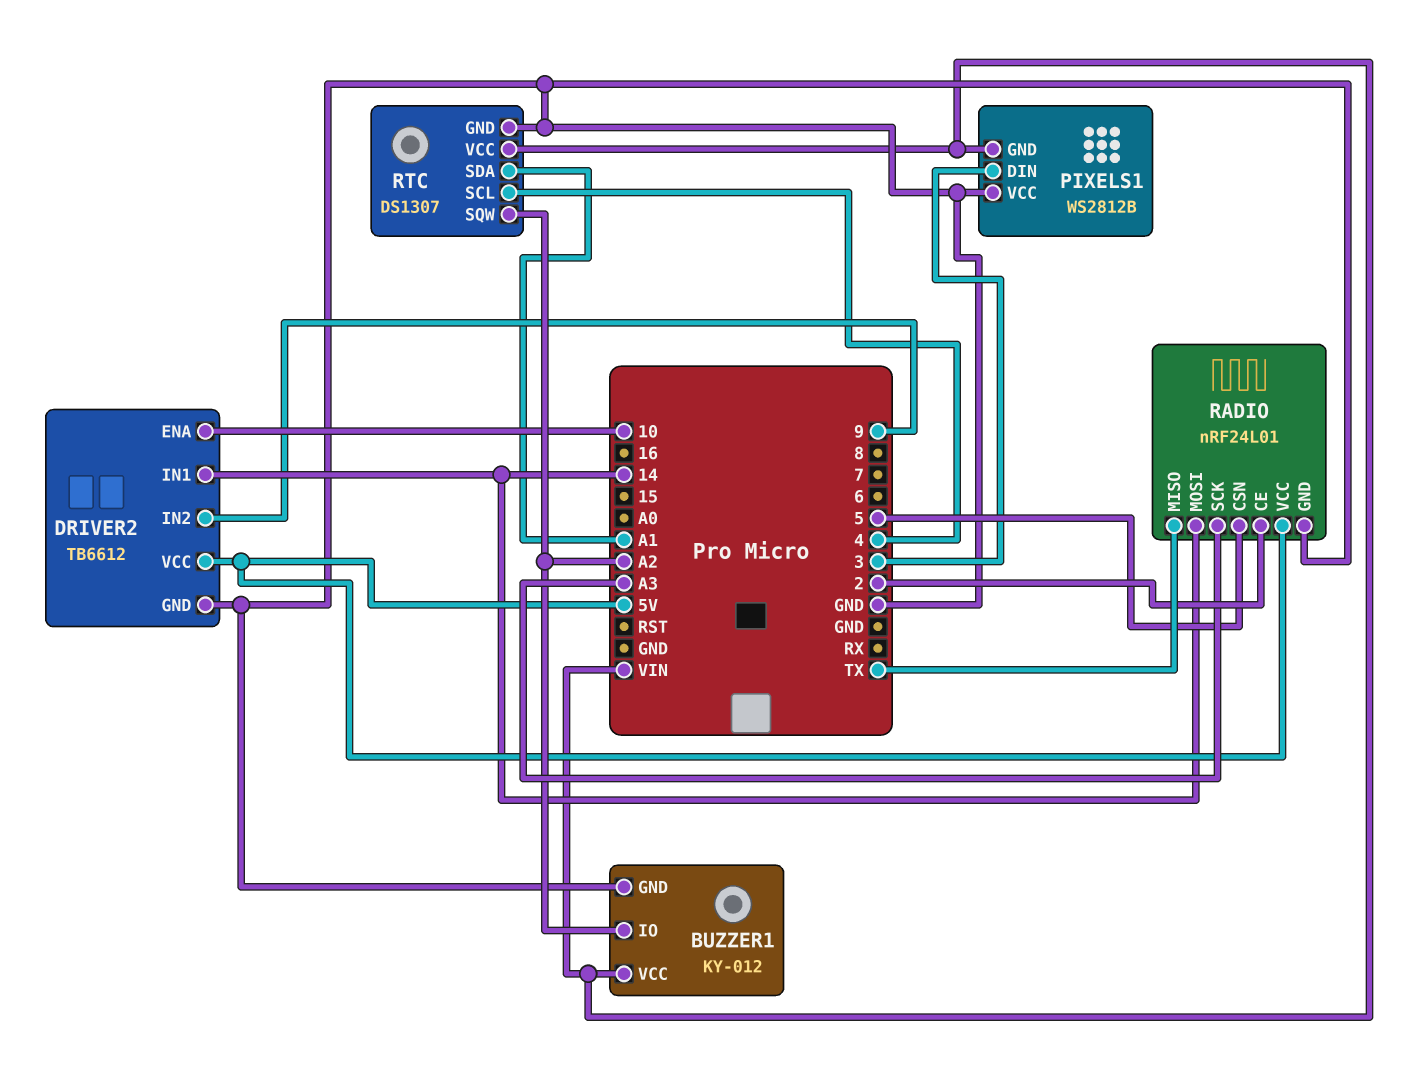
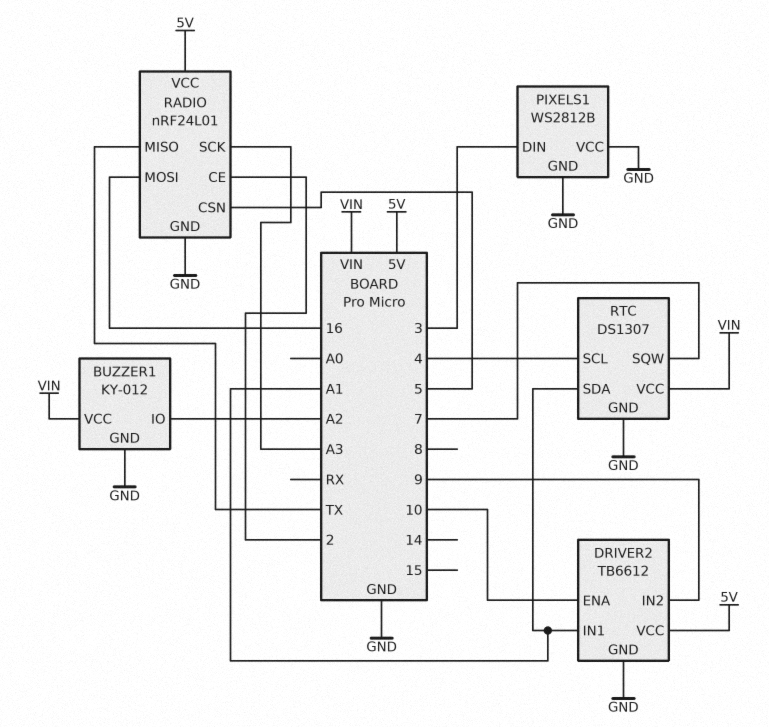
DRIVER2 pin IN1: 14 -> A1
PIXELS1 pin GND: VIN -> GND
RADIO pin MOSI: 14 -> 16
RTC pin SQW: A2 -> 7

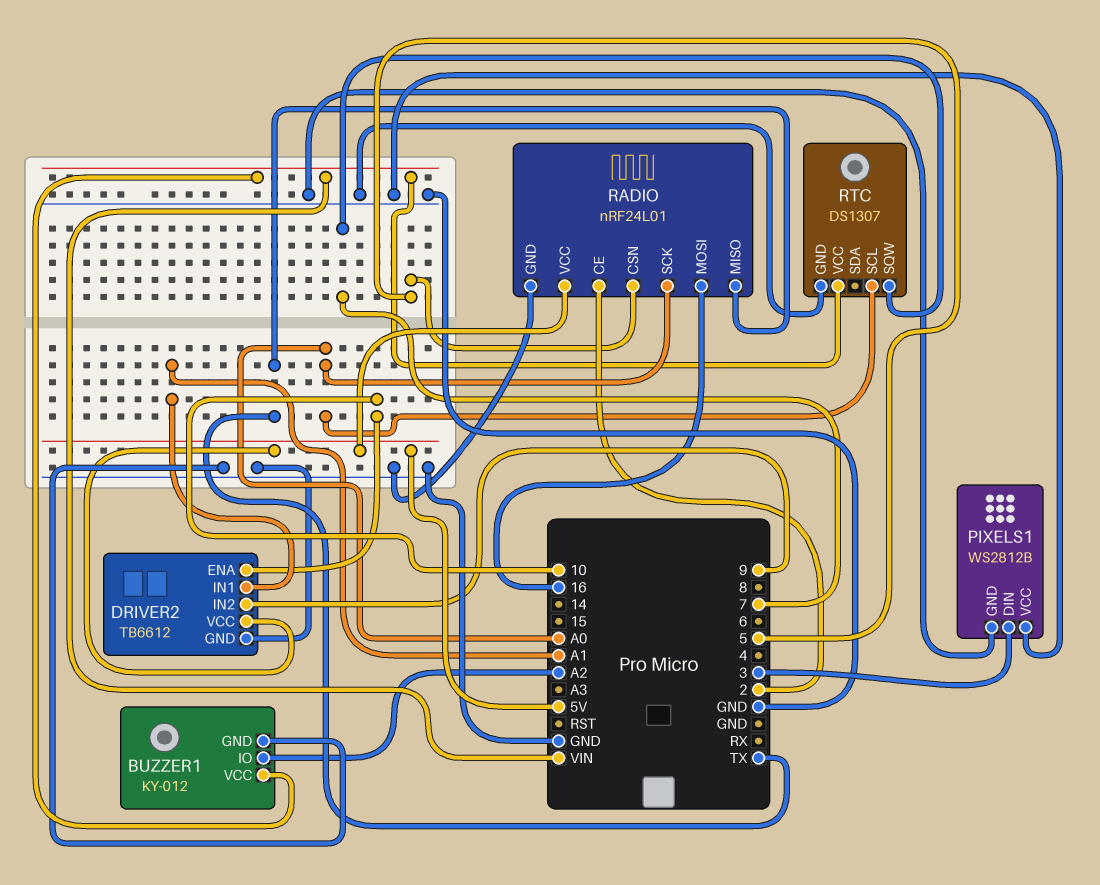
RADIO pin SCK: A3 -> A0
RTC pin SCL: 4 -> A0
RTC pin SDA: A1 -> none

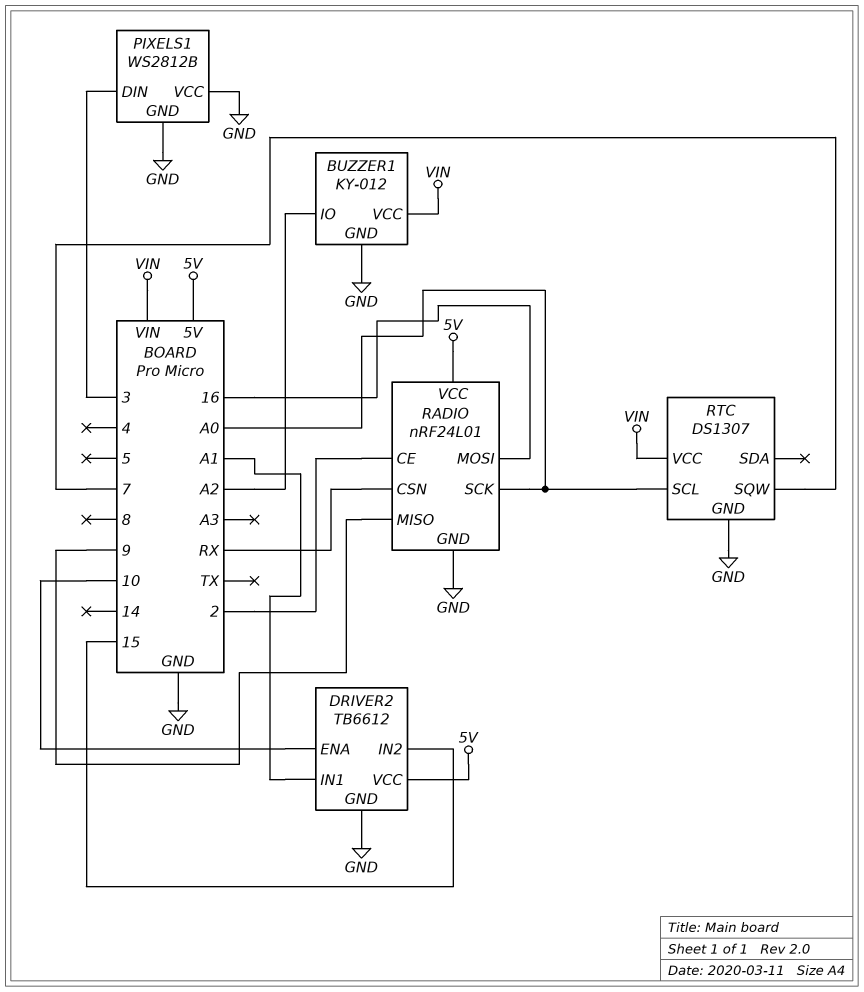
DRIVER2 pin IN2: 9 -> 15
RADIO pin CSN: 5 -> RX
RADIO pin MISO: TX -> 9

